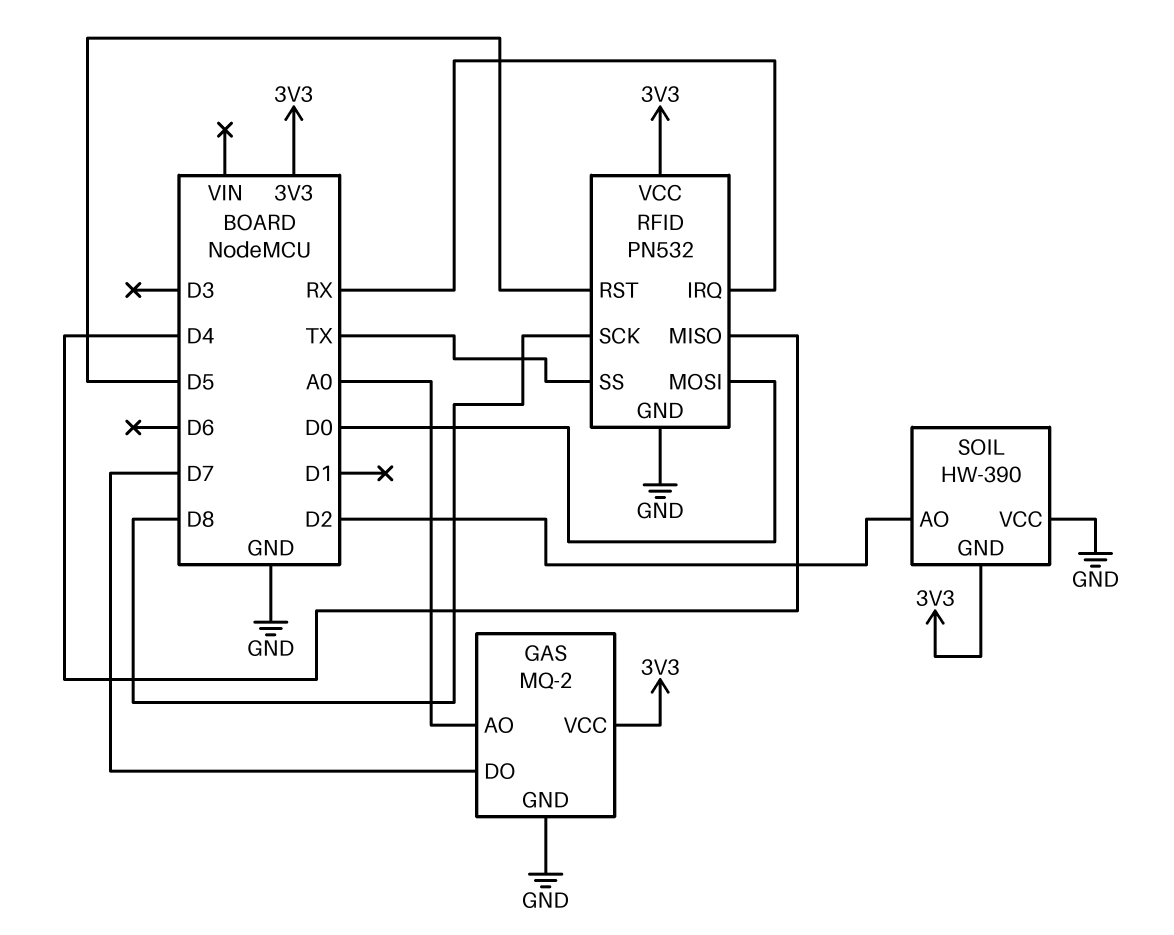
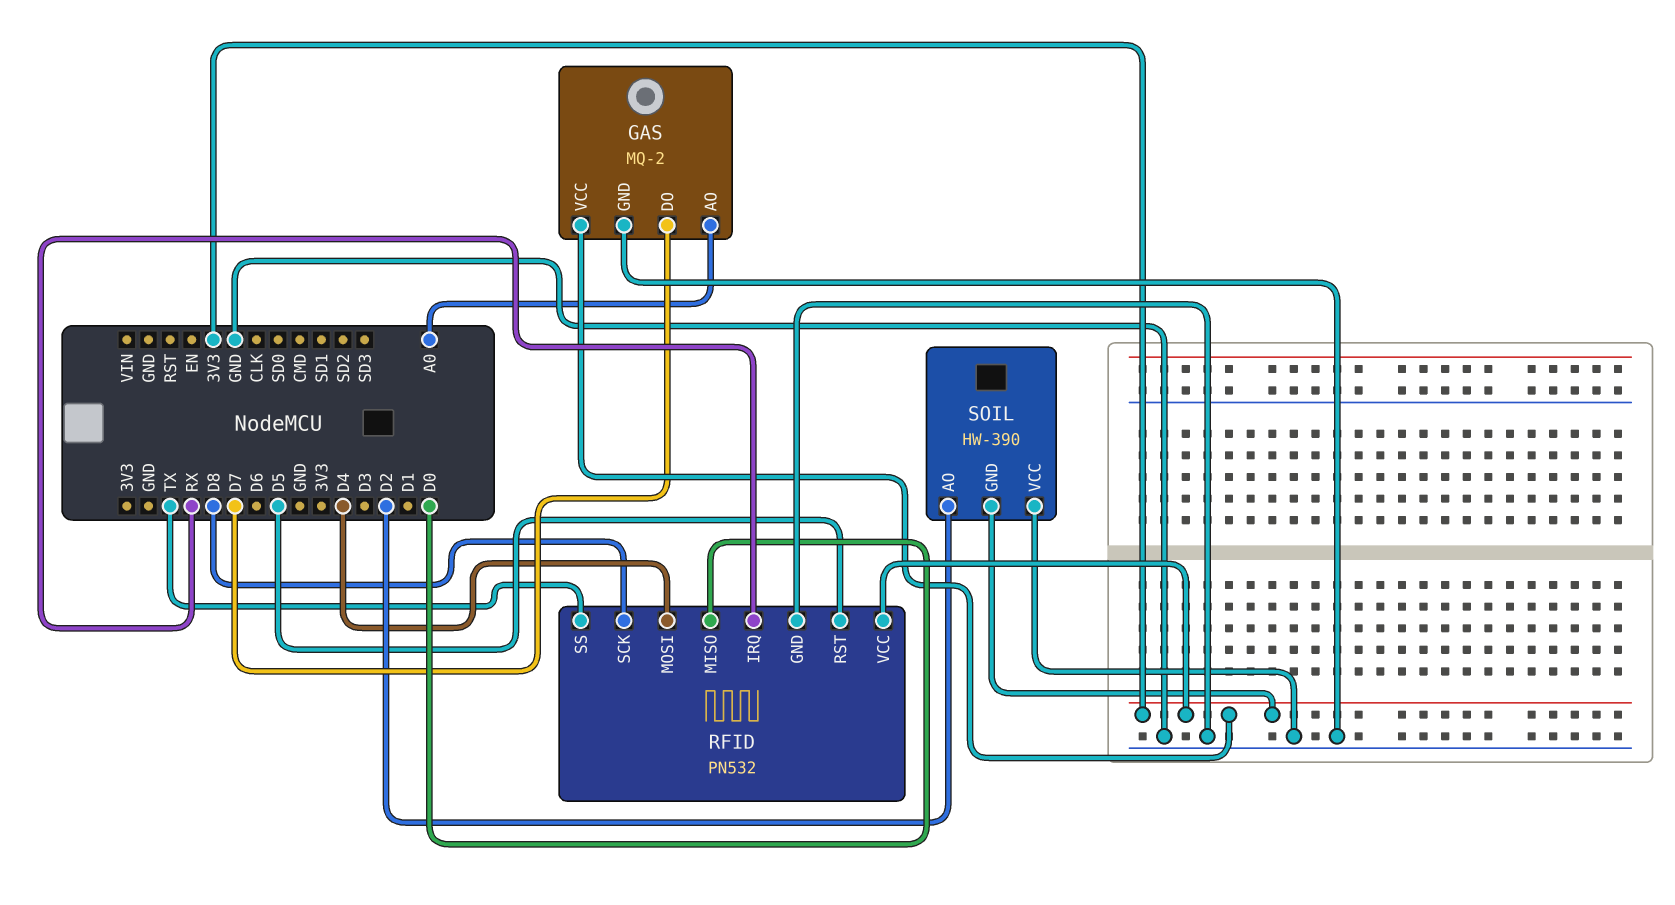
RFID pin MISO: D4 -> D0
RFID pin MOSI: D0 -> D4

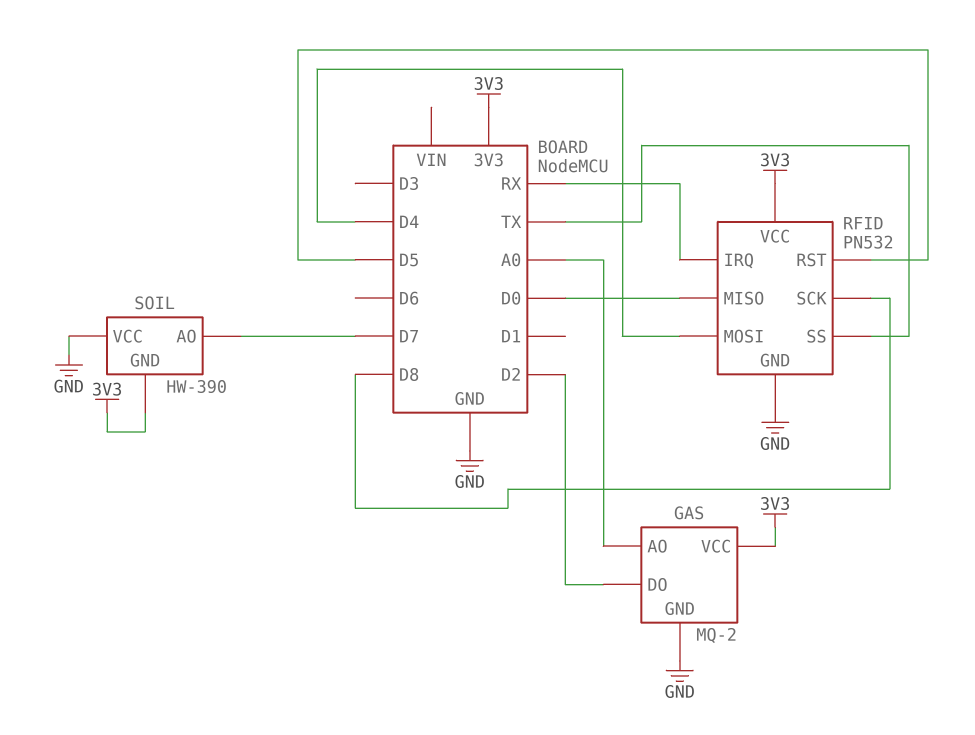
GAS pin DO: D7 -> D2
SOIL pin AO: D2 -> D7

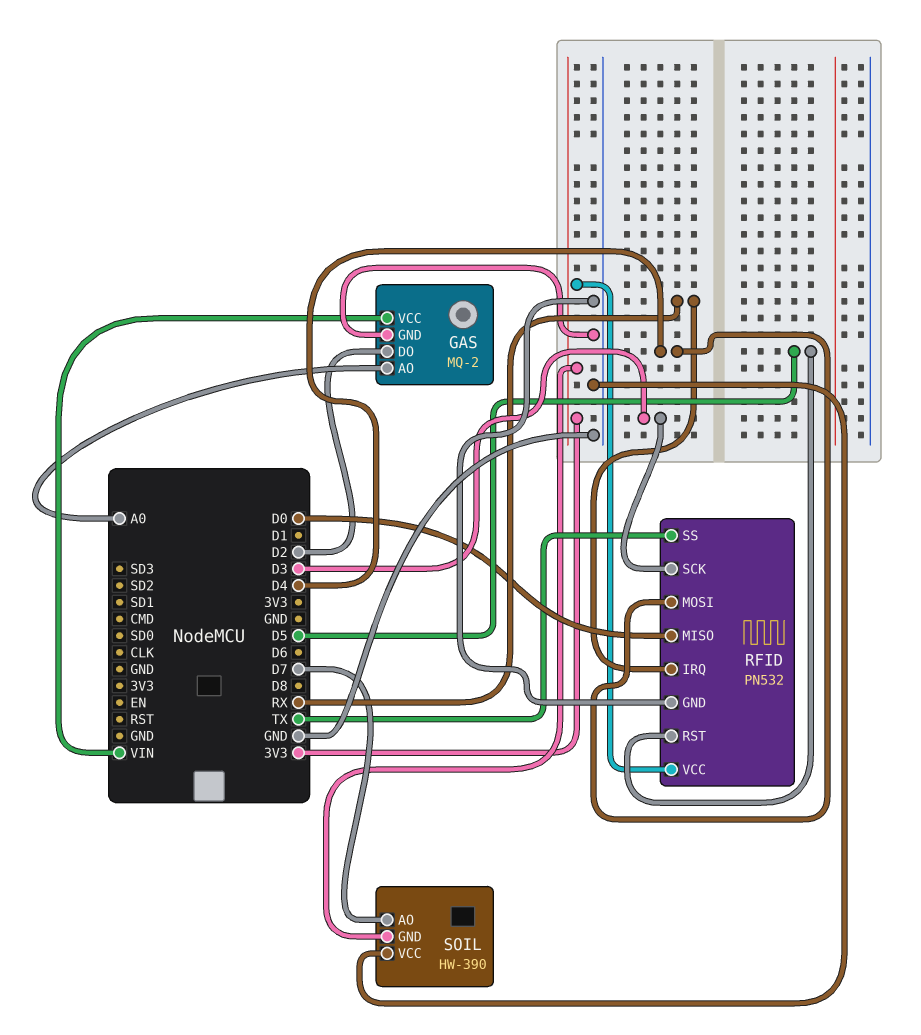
GAS pin VCC: 3V3 -> VIN
RFID pin SCK: D8 -> D3

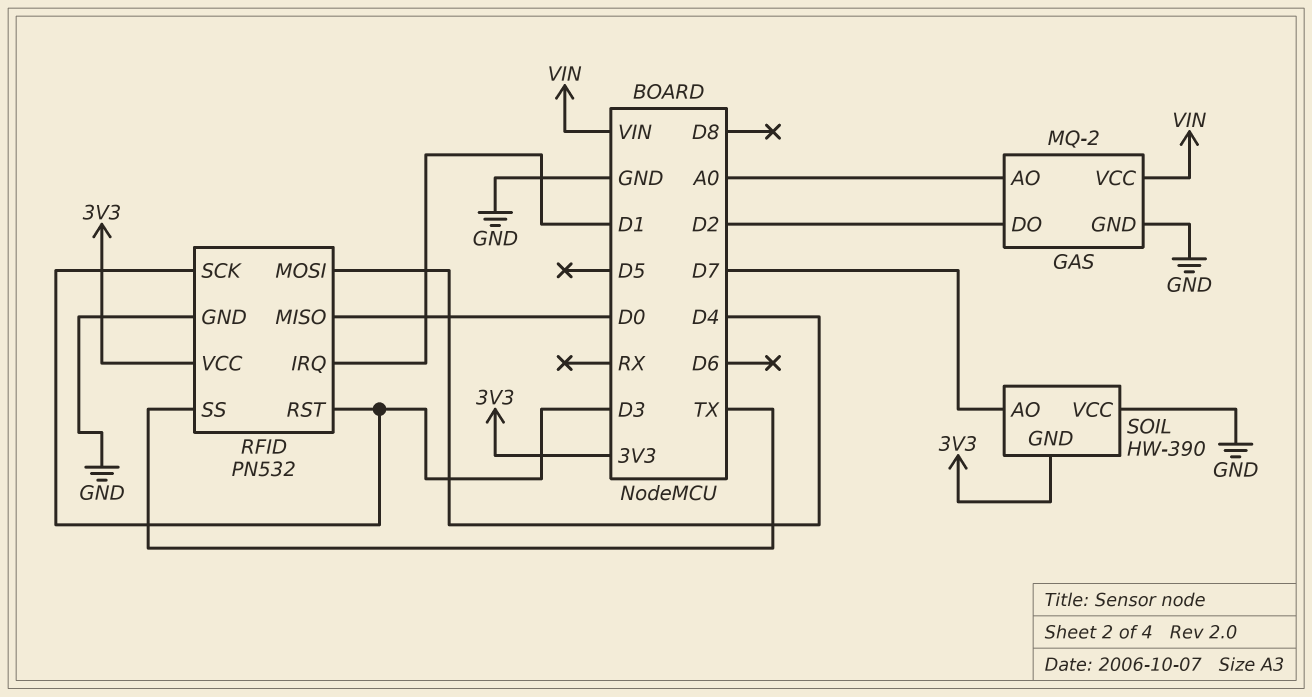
RFID pin IRQ: RX -> D1
RFID pin RST: D5 -> D3

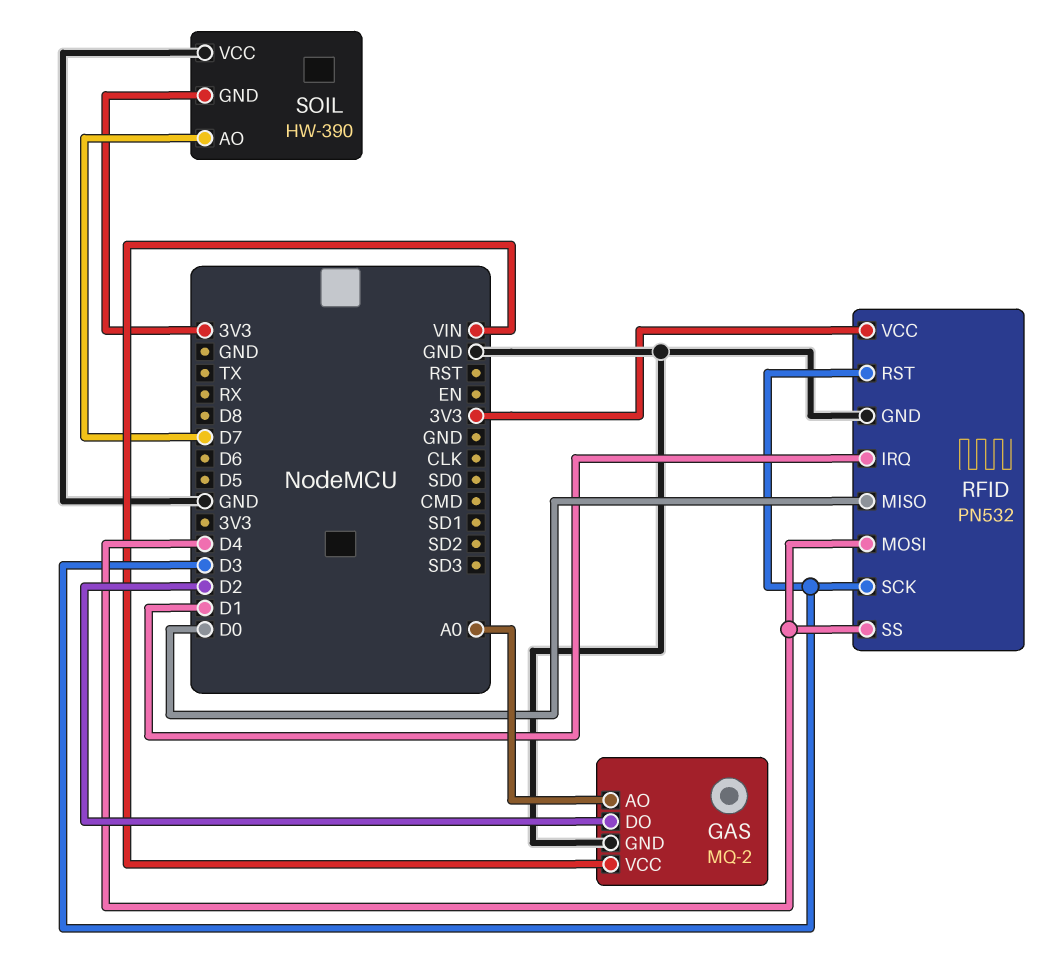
RFID pin SS: TX -> D4

